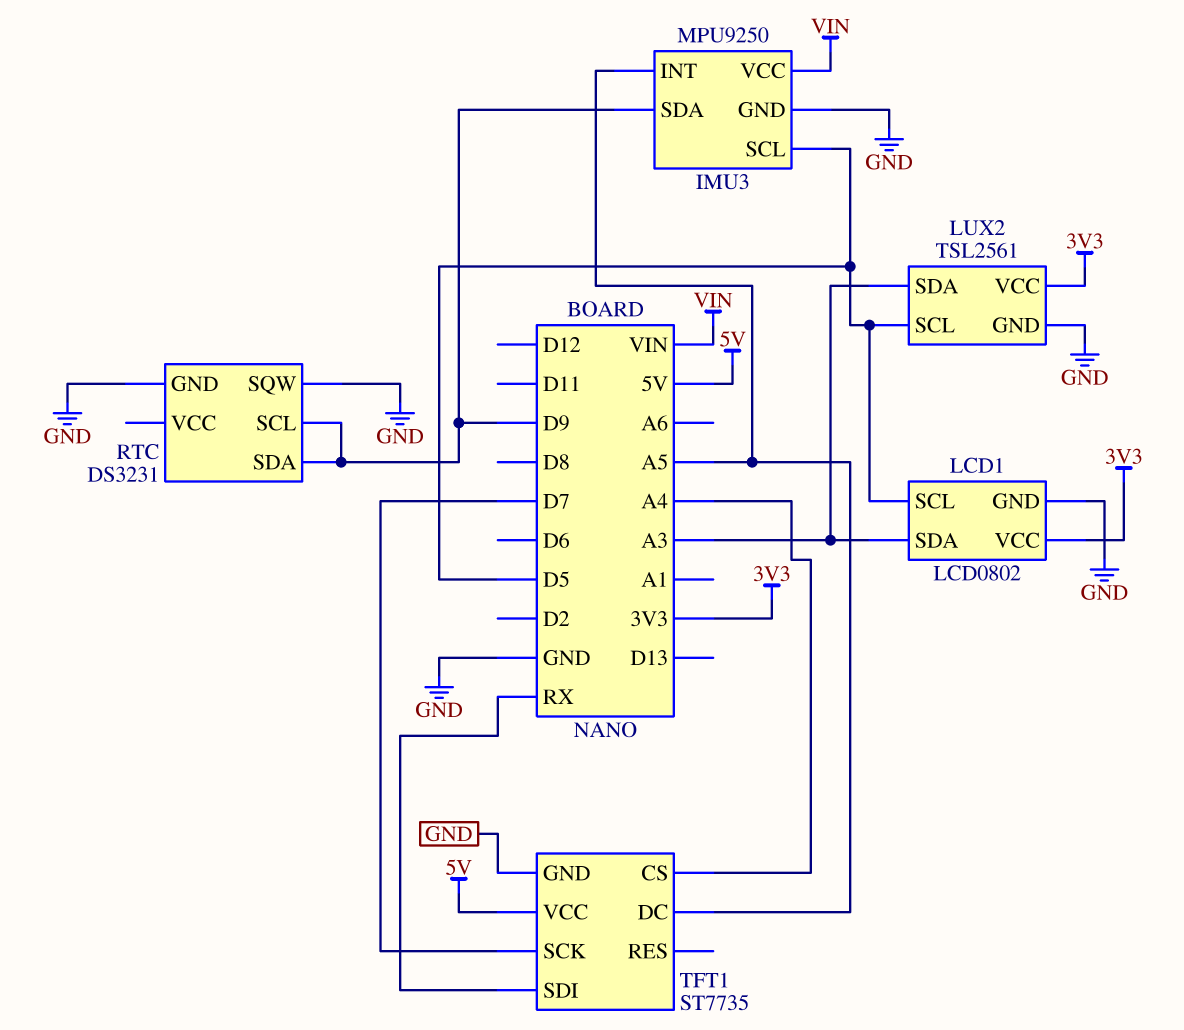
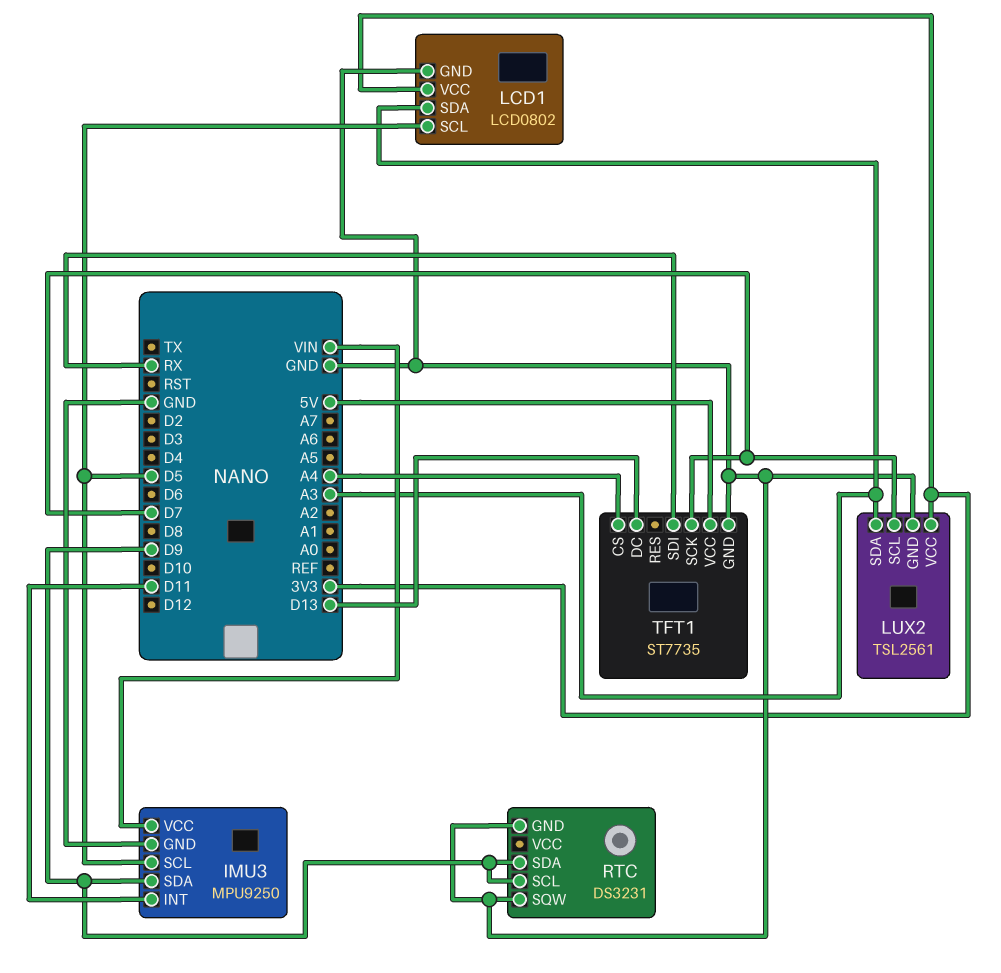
IMU3 pin INT: A5 -> D11
LUX2 pin SCL: D5 -> D7
TFT1 pin DC: A5 -> D13

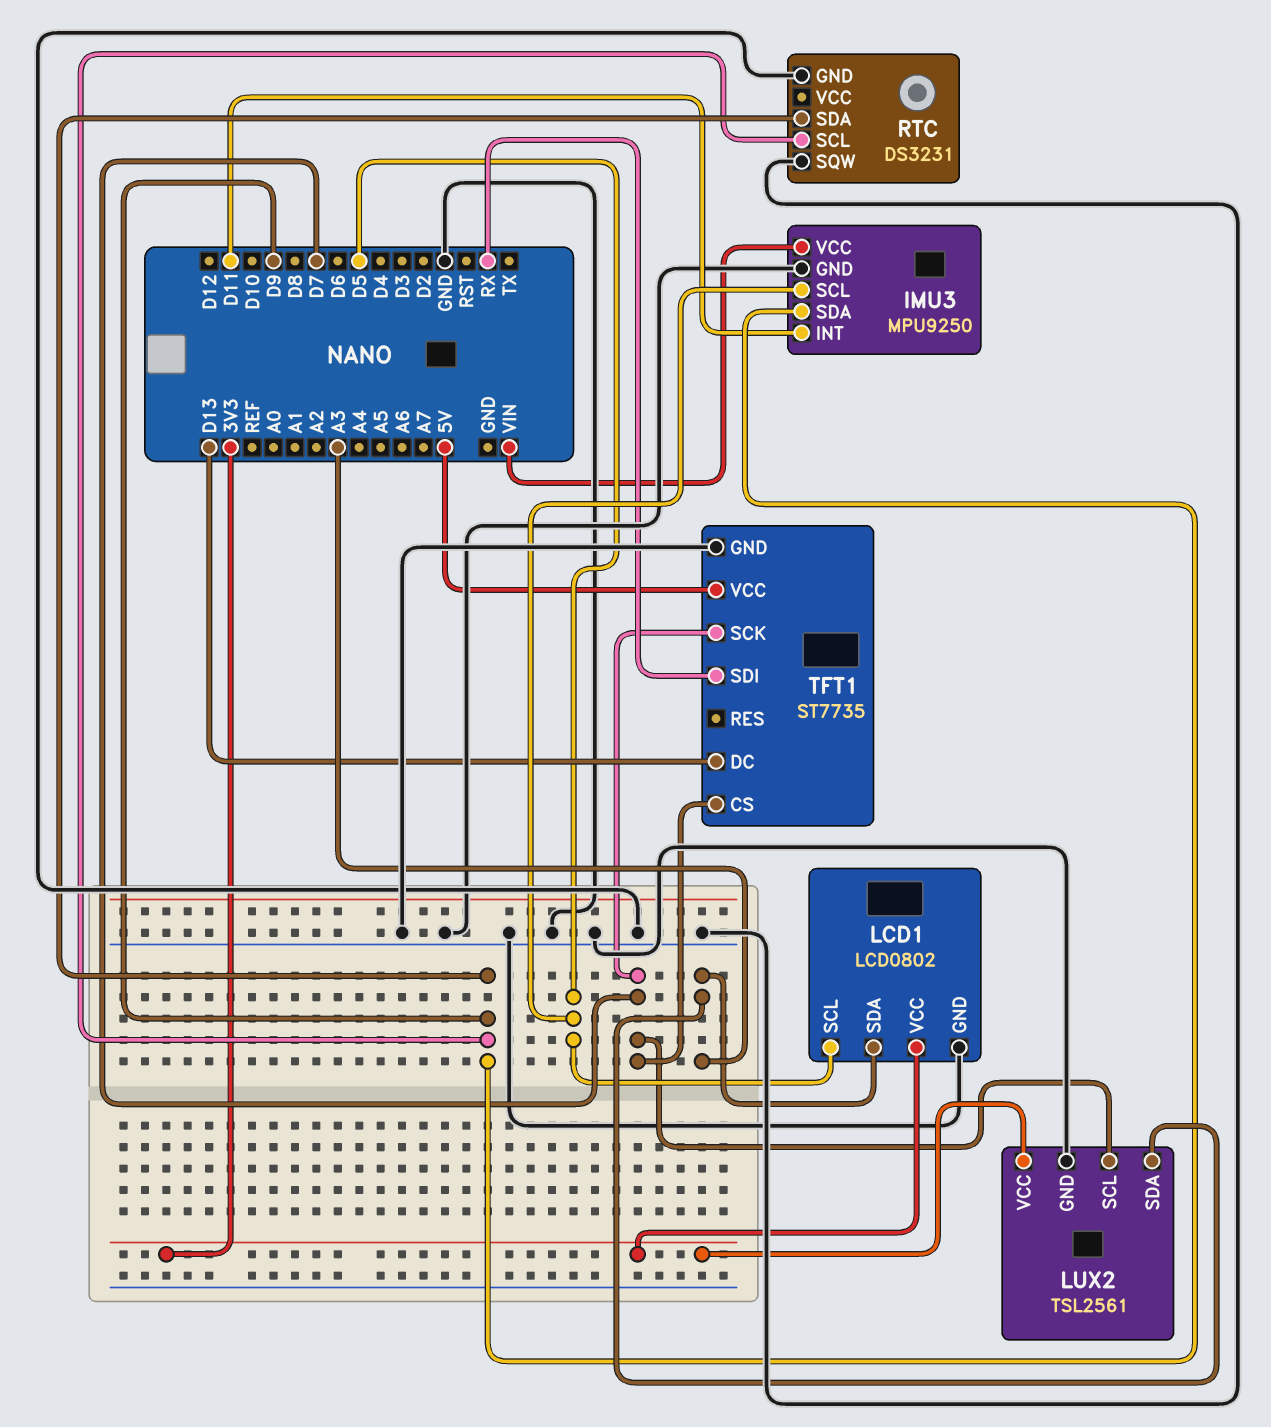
TFT1 pin CS: A4 -> D7

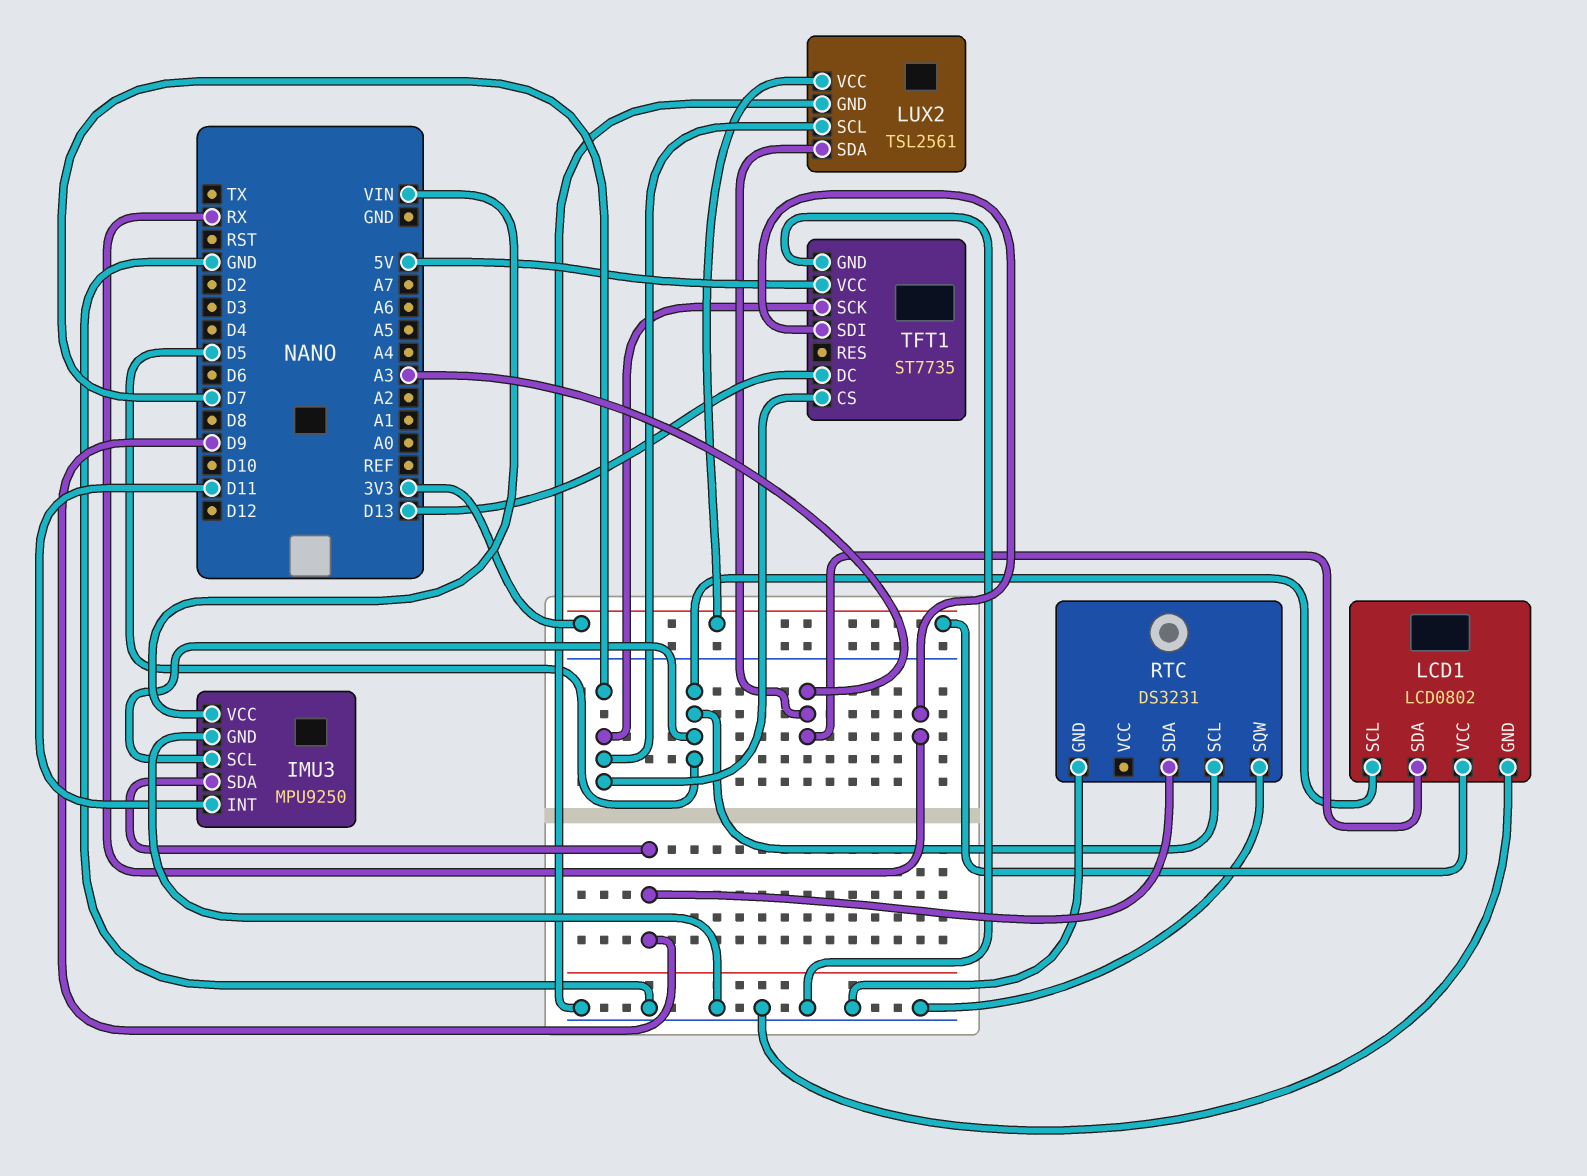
RTC pin SCL: D9 -> D5

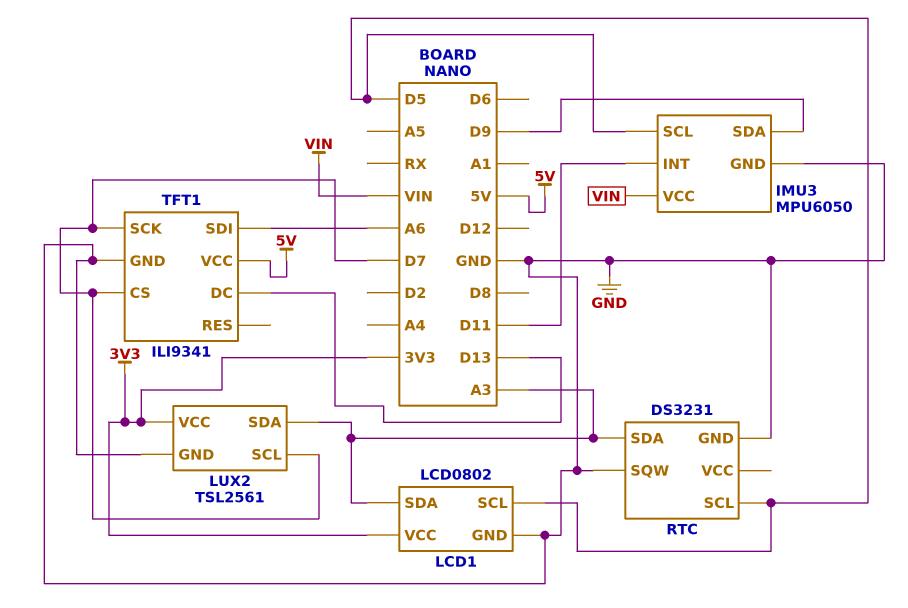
IMU3: MPU9250 -> MPU6050
RTC pin SDA: D9 -> A3
TFT1: ST7735 -> ILI9341
TFT1 pin SDI: RX -> A6

